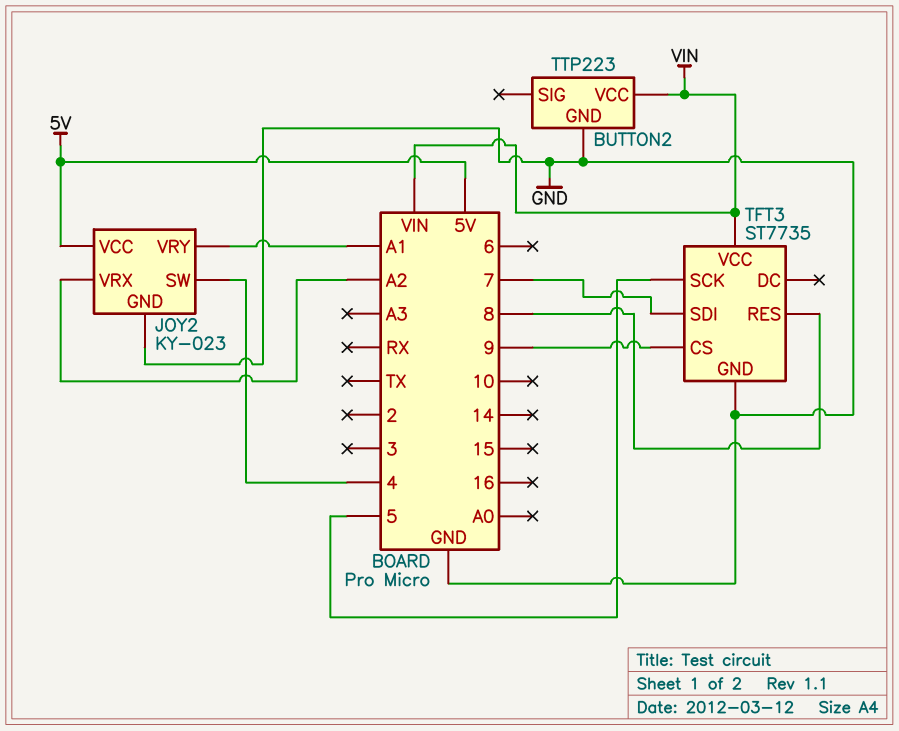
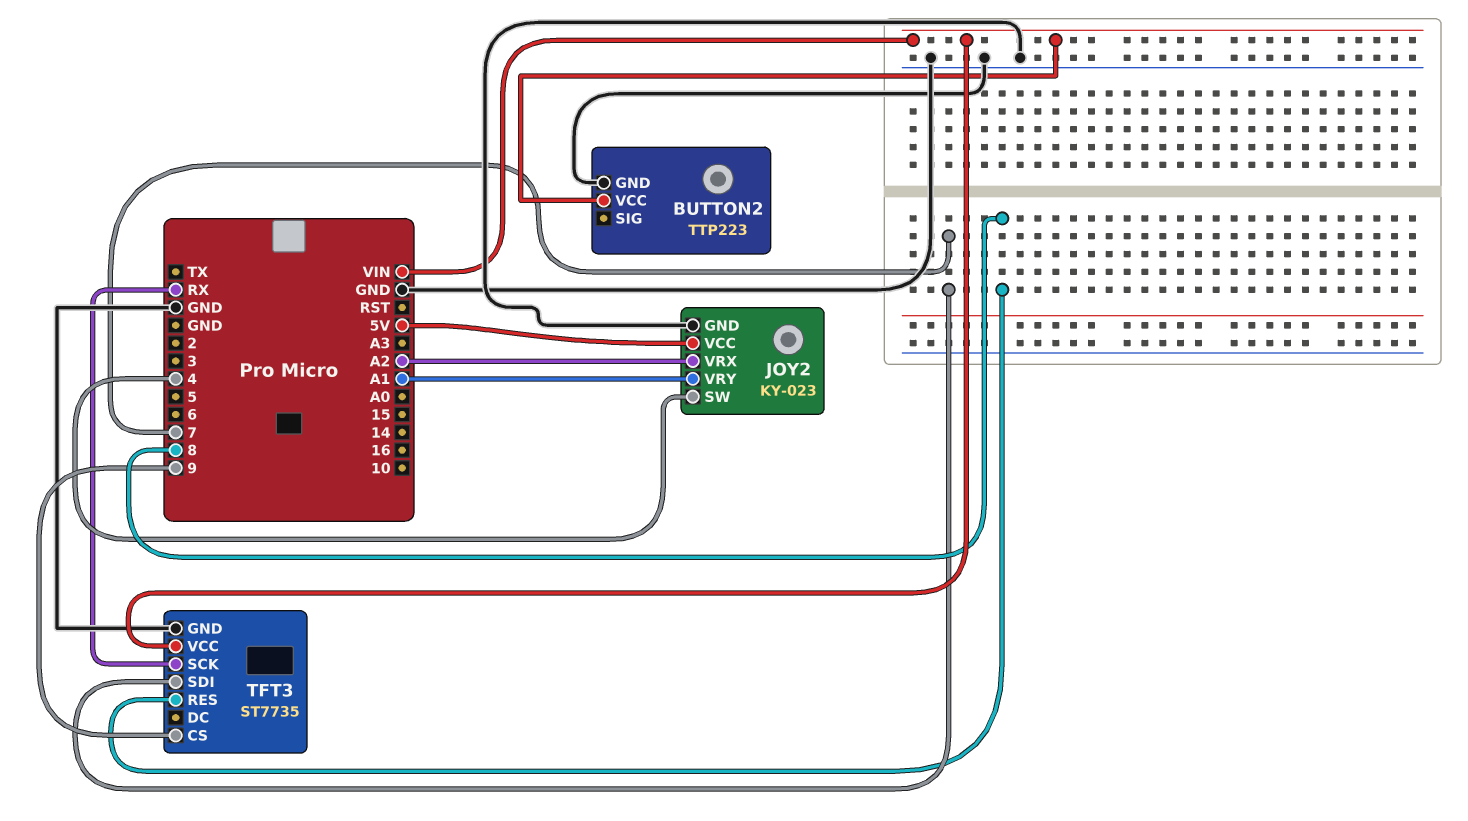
TFT3 pin SCK: 5 -> RX

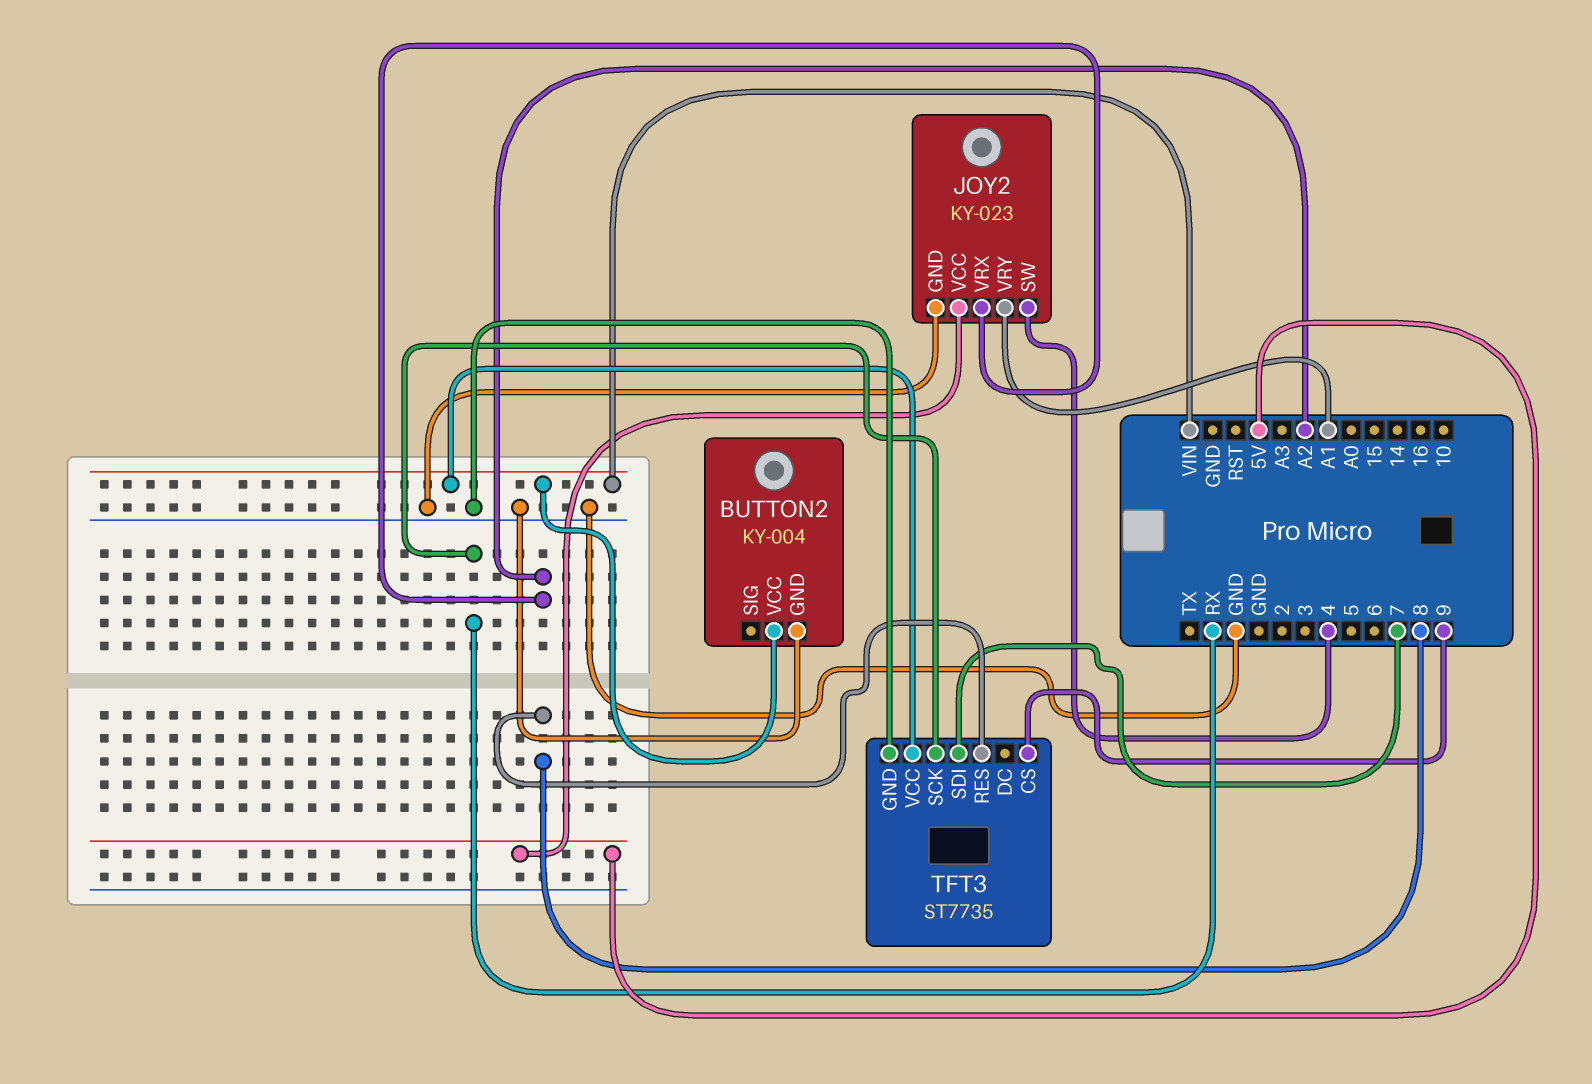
BUTTON2: TTP223 -> KY-004

